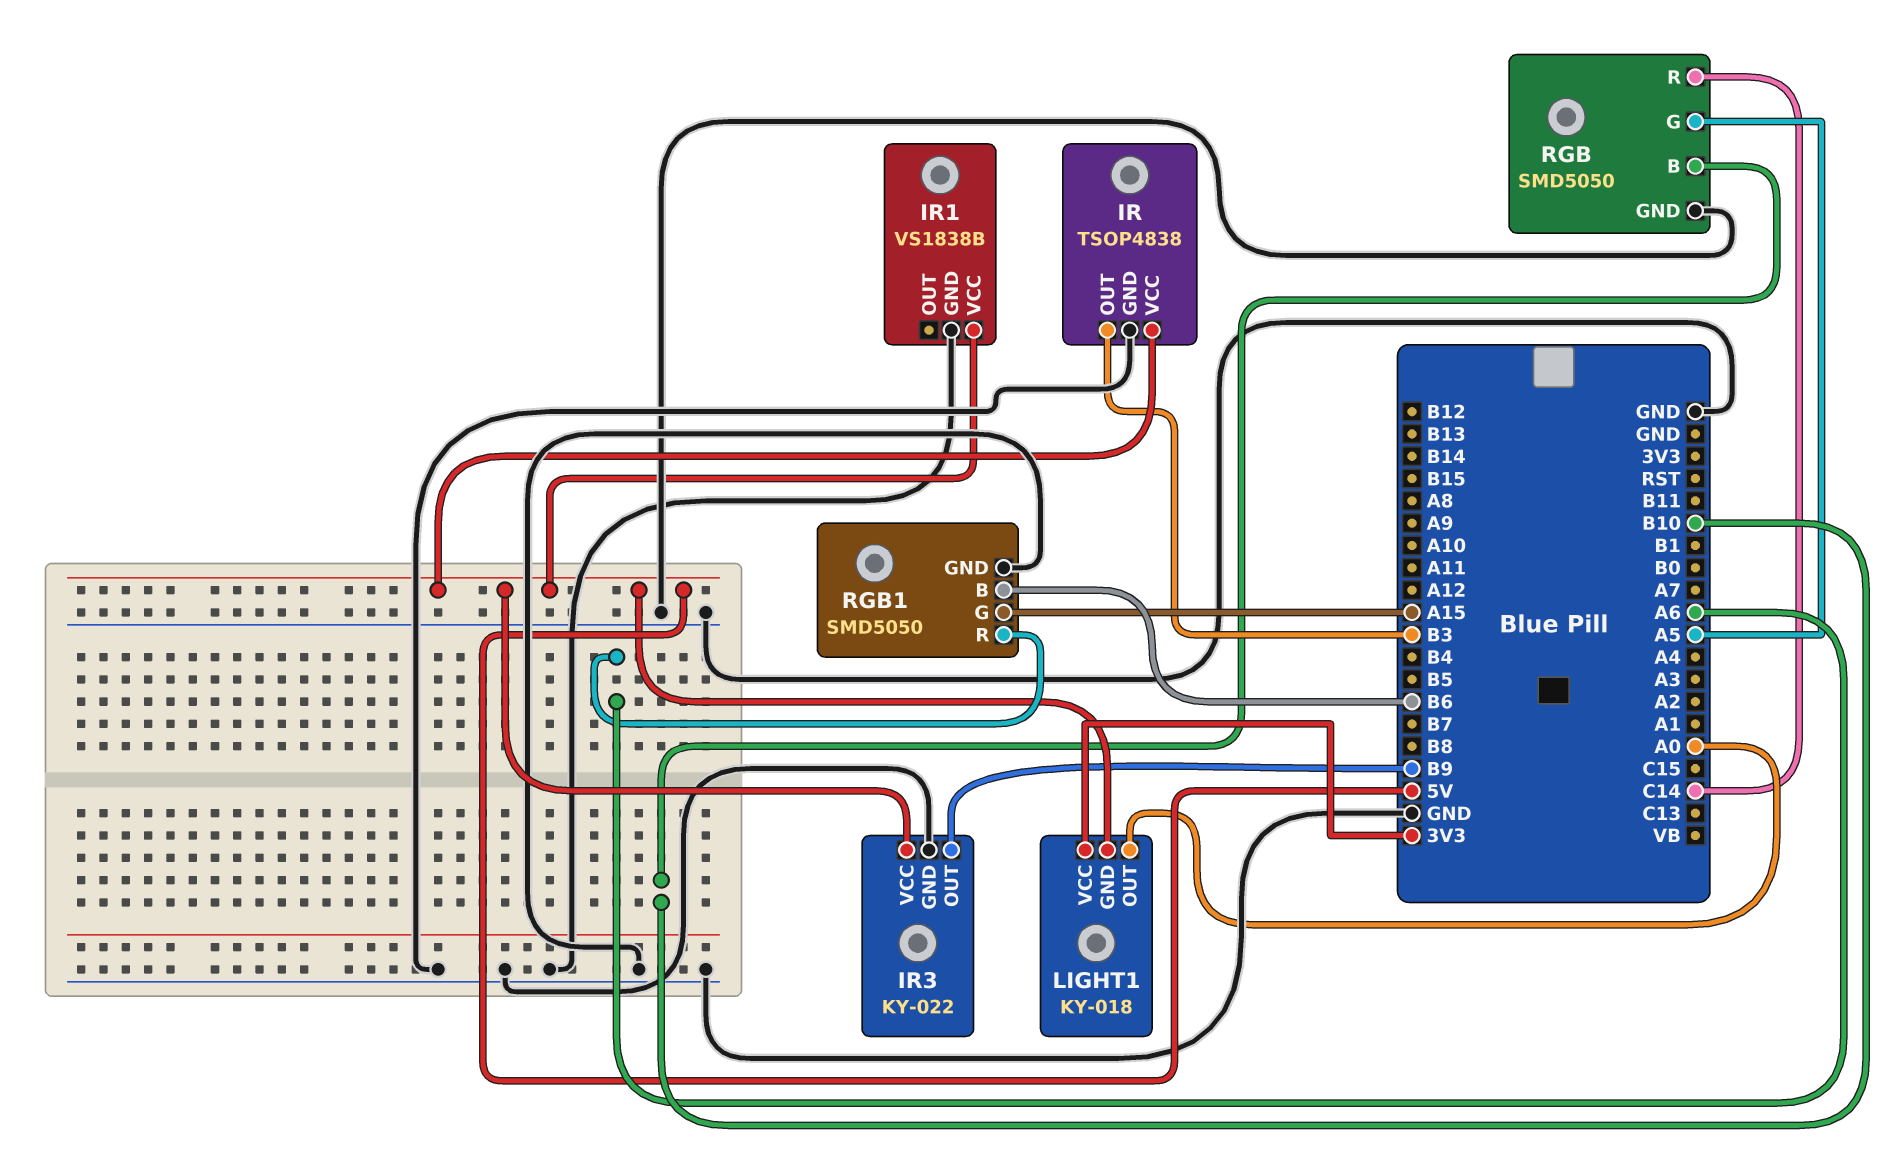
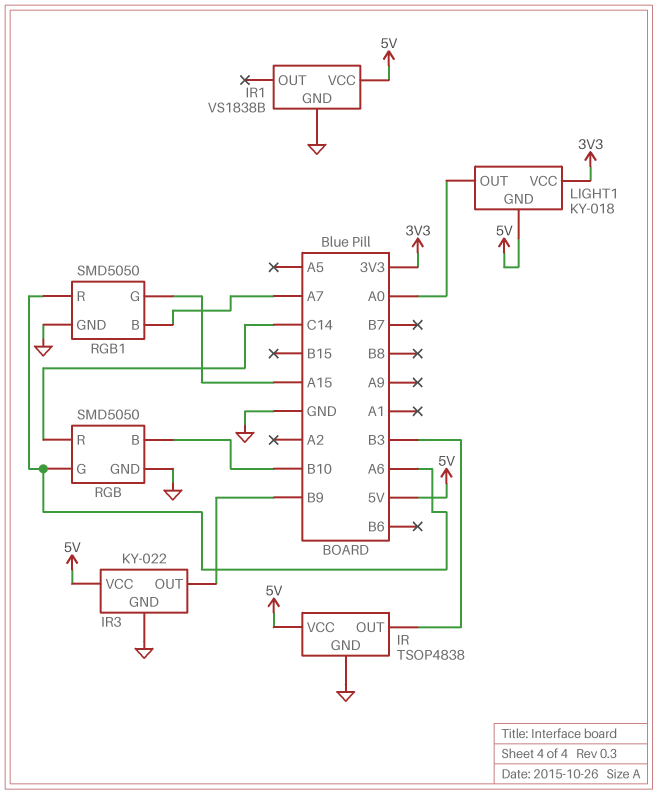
RGB pin G: A5 -> A6
RGB1 pin B: B6 -> A7

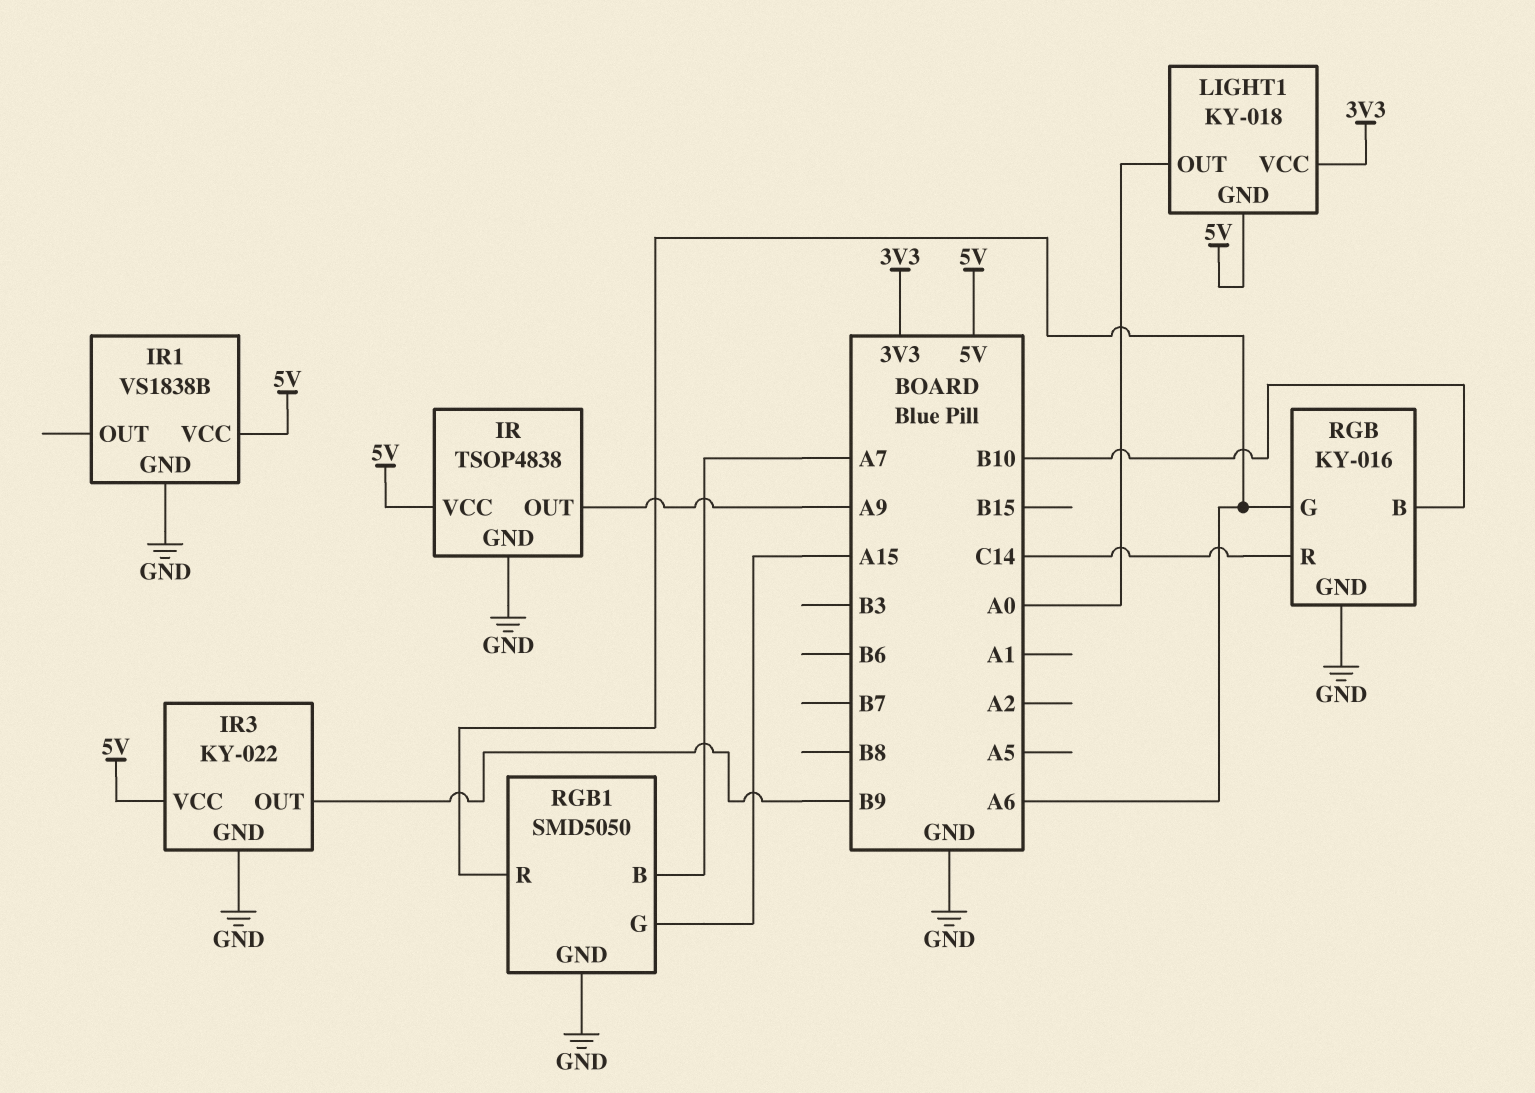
IR pin OUT: B3 -> A9
RGB: SMD5050 -> KY-016

